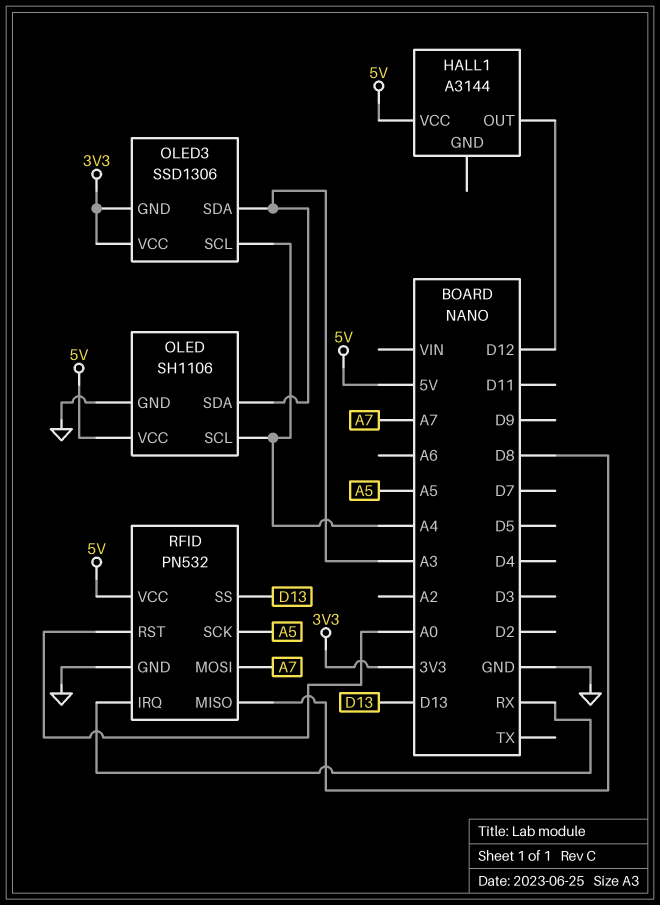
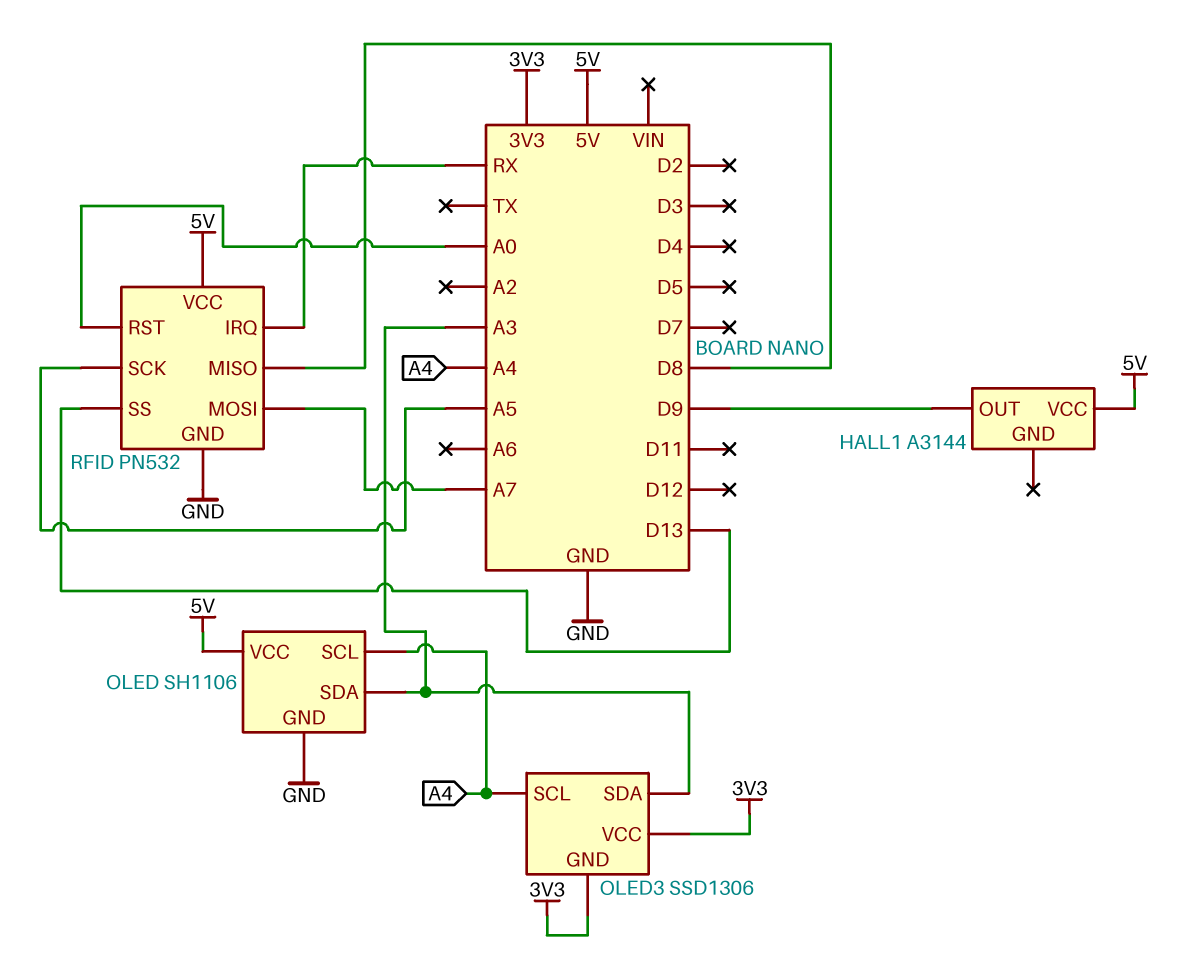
HALL1 pin OUT: D12 -> D9

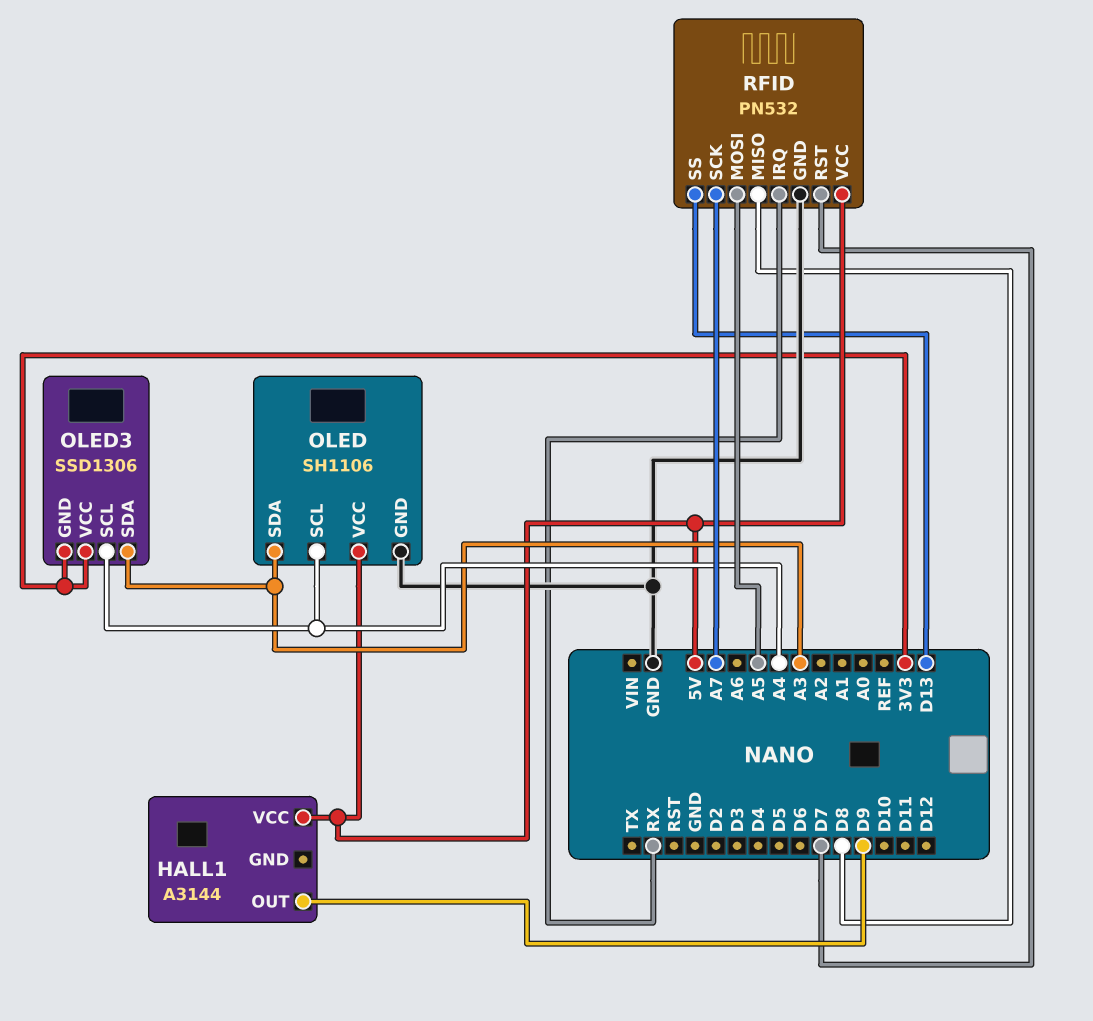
RFID pin MOSI: A7 -> A5
RFID pin RST: A0 -> D7
RFID pin SCK: A5 -> A7

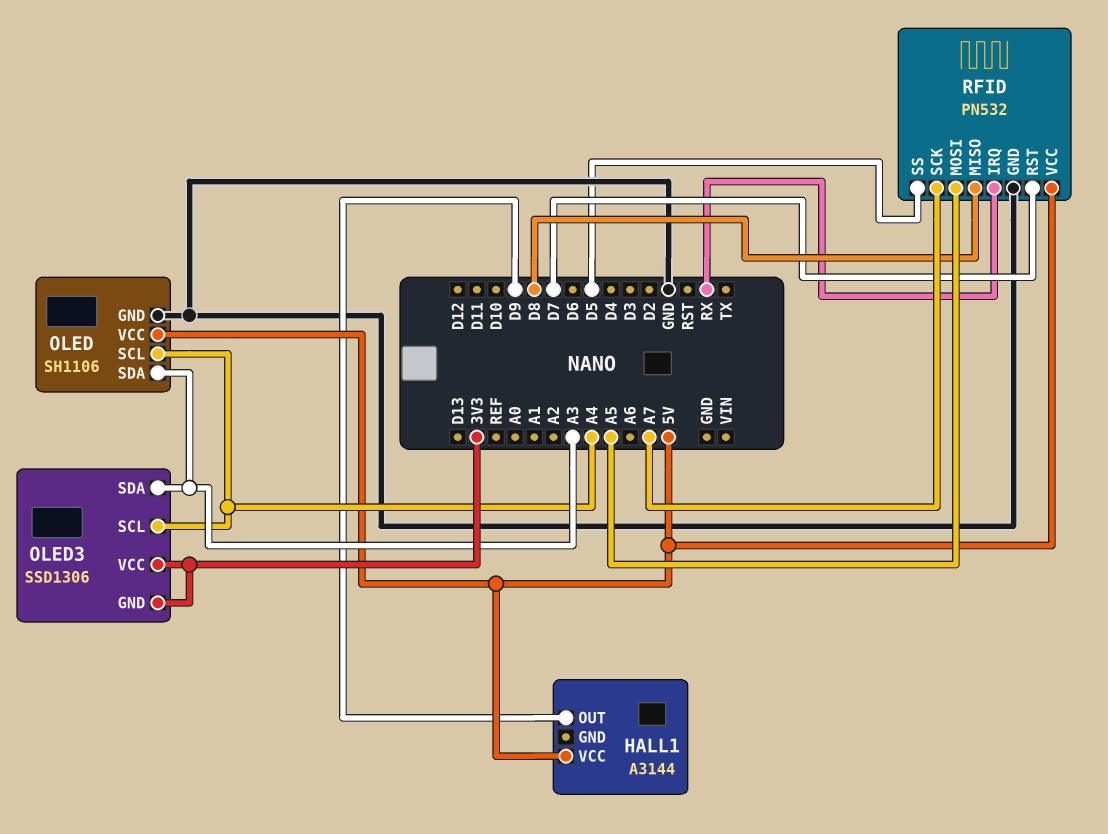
RFID pin SS: D13 -> D5

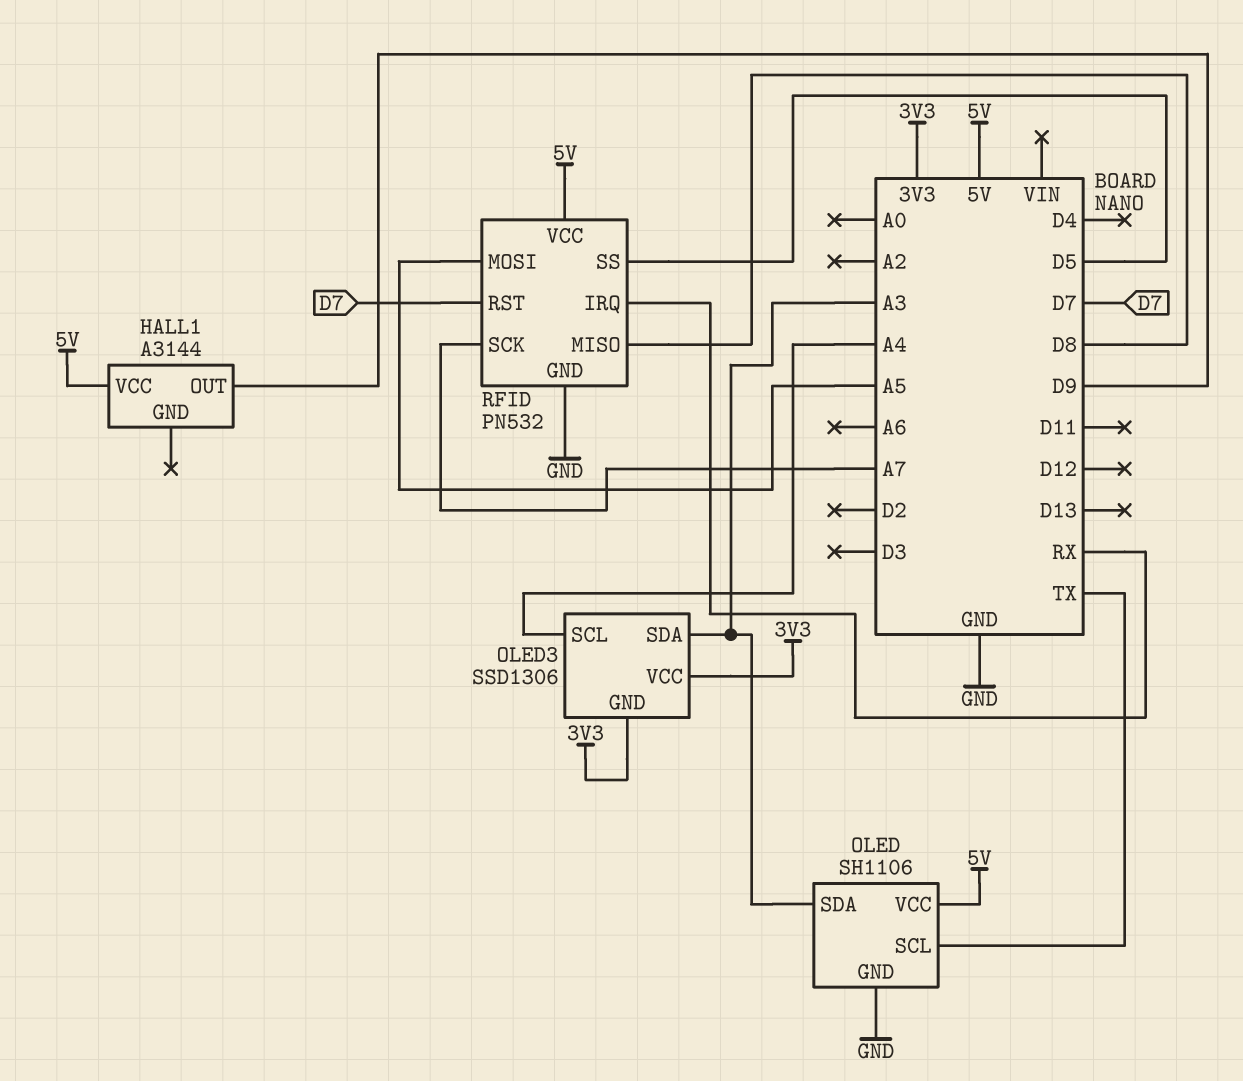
OLED pin SCL: A4 -> TX

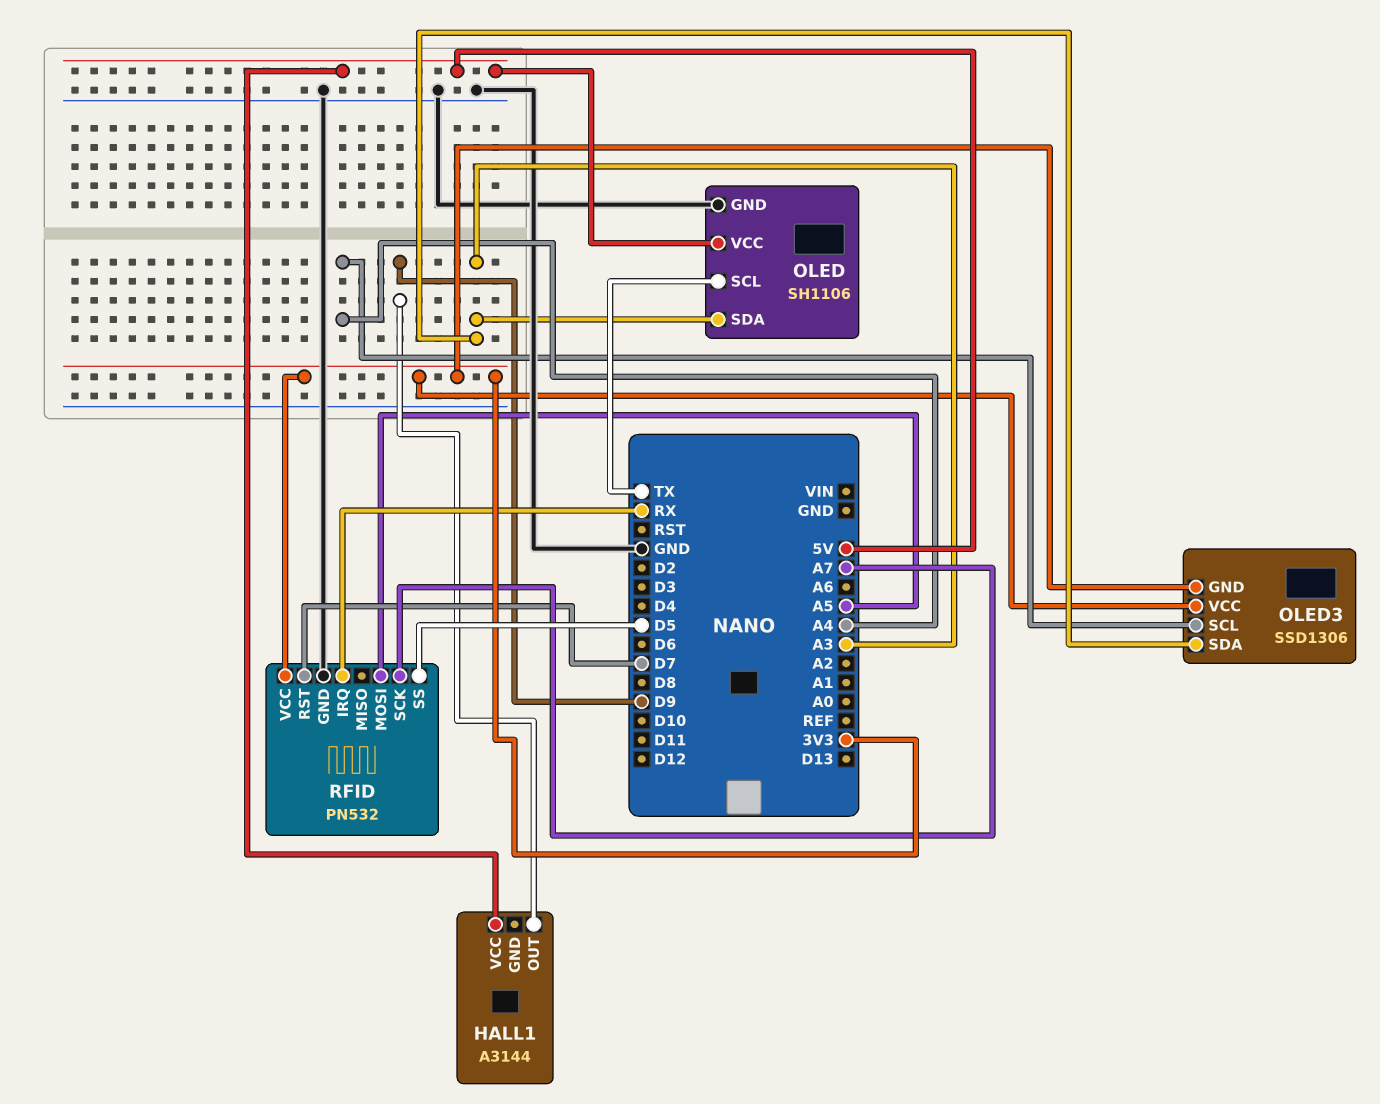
RFID pin MISO: D8 -> none
RFID pin VCC: 5V -> 3V3

